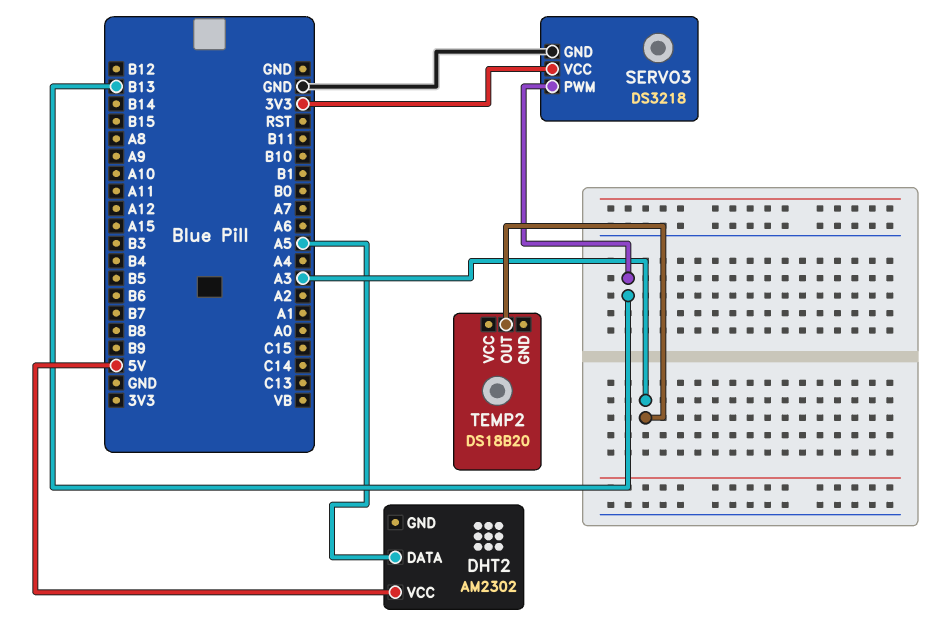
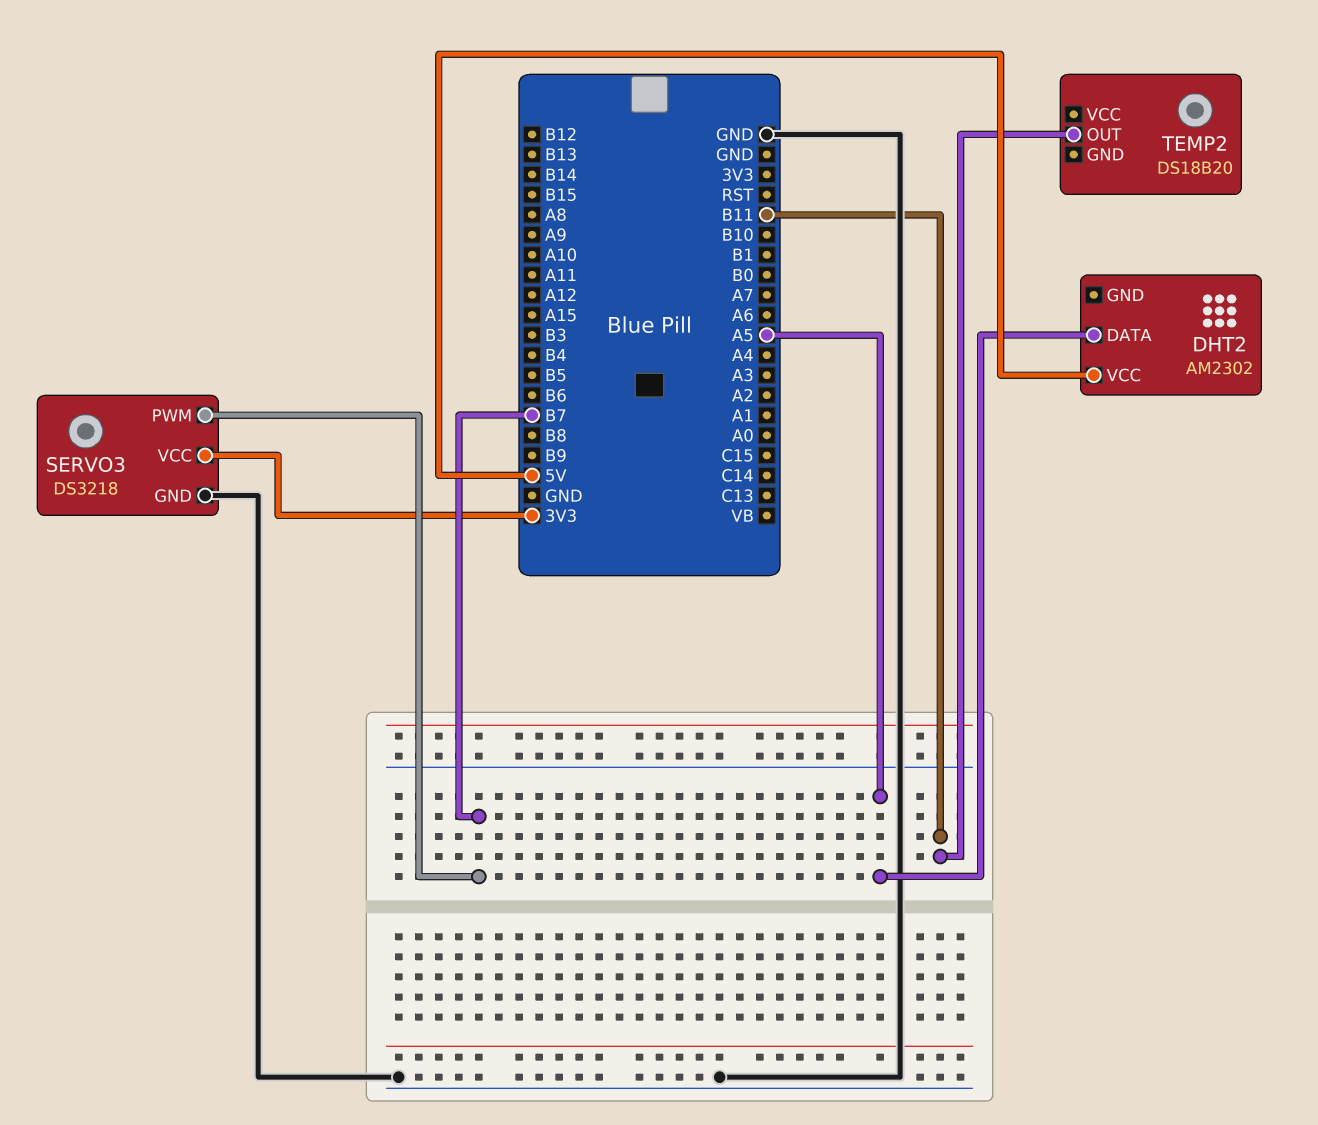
SERVO3 pin PWM: B13 -> B7
TEMP2 pin OUT: A3 -> B11

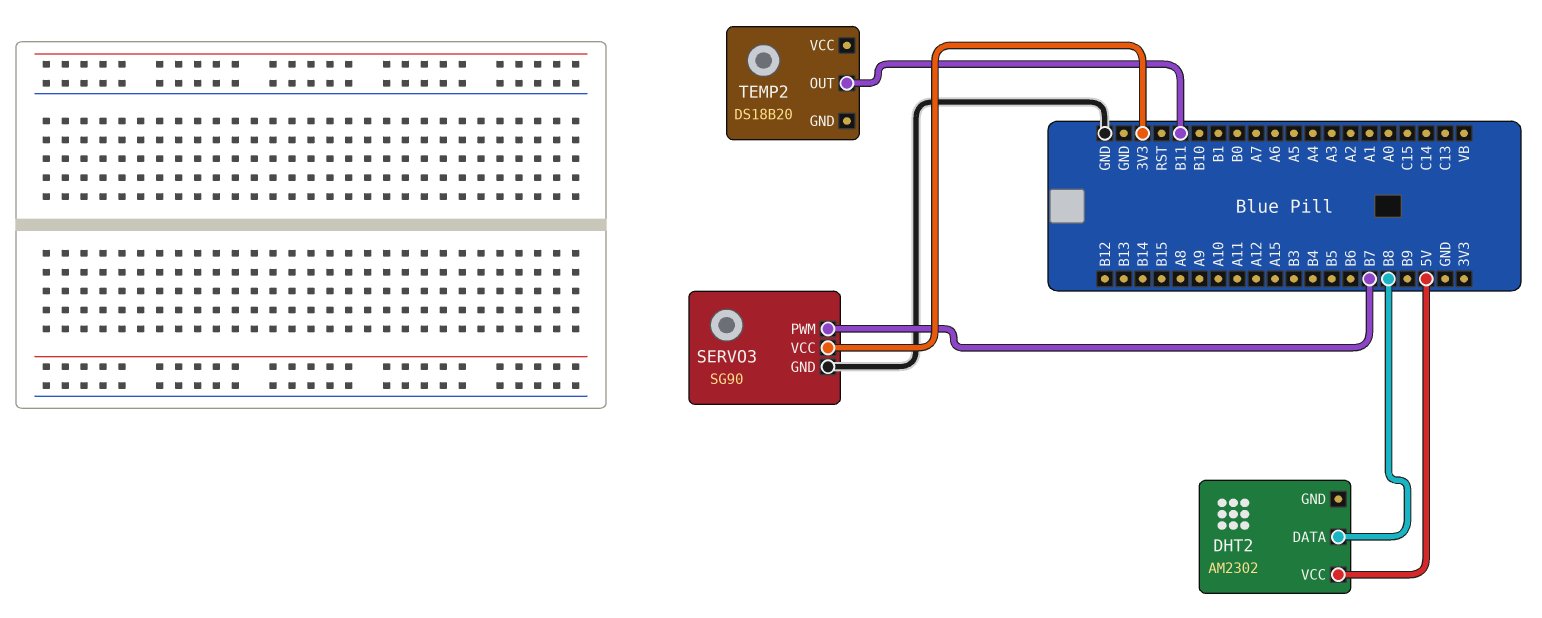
DHT2 pin DATA: A5 -> B8
SERVO3: DS3218 -> SG90

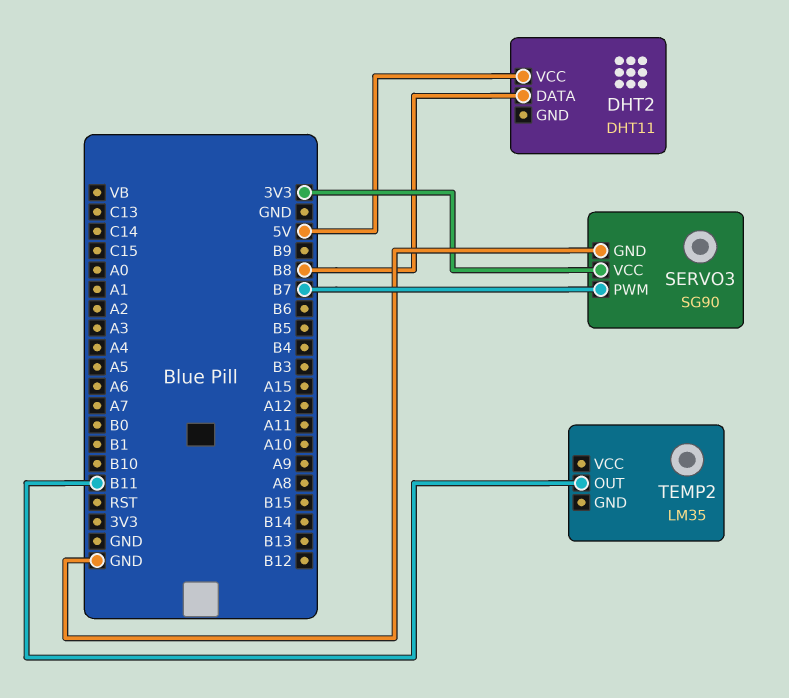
DHT2: AM2302 -> DHT11
TEMP2: DS18B20 -> LM35

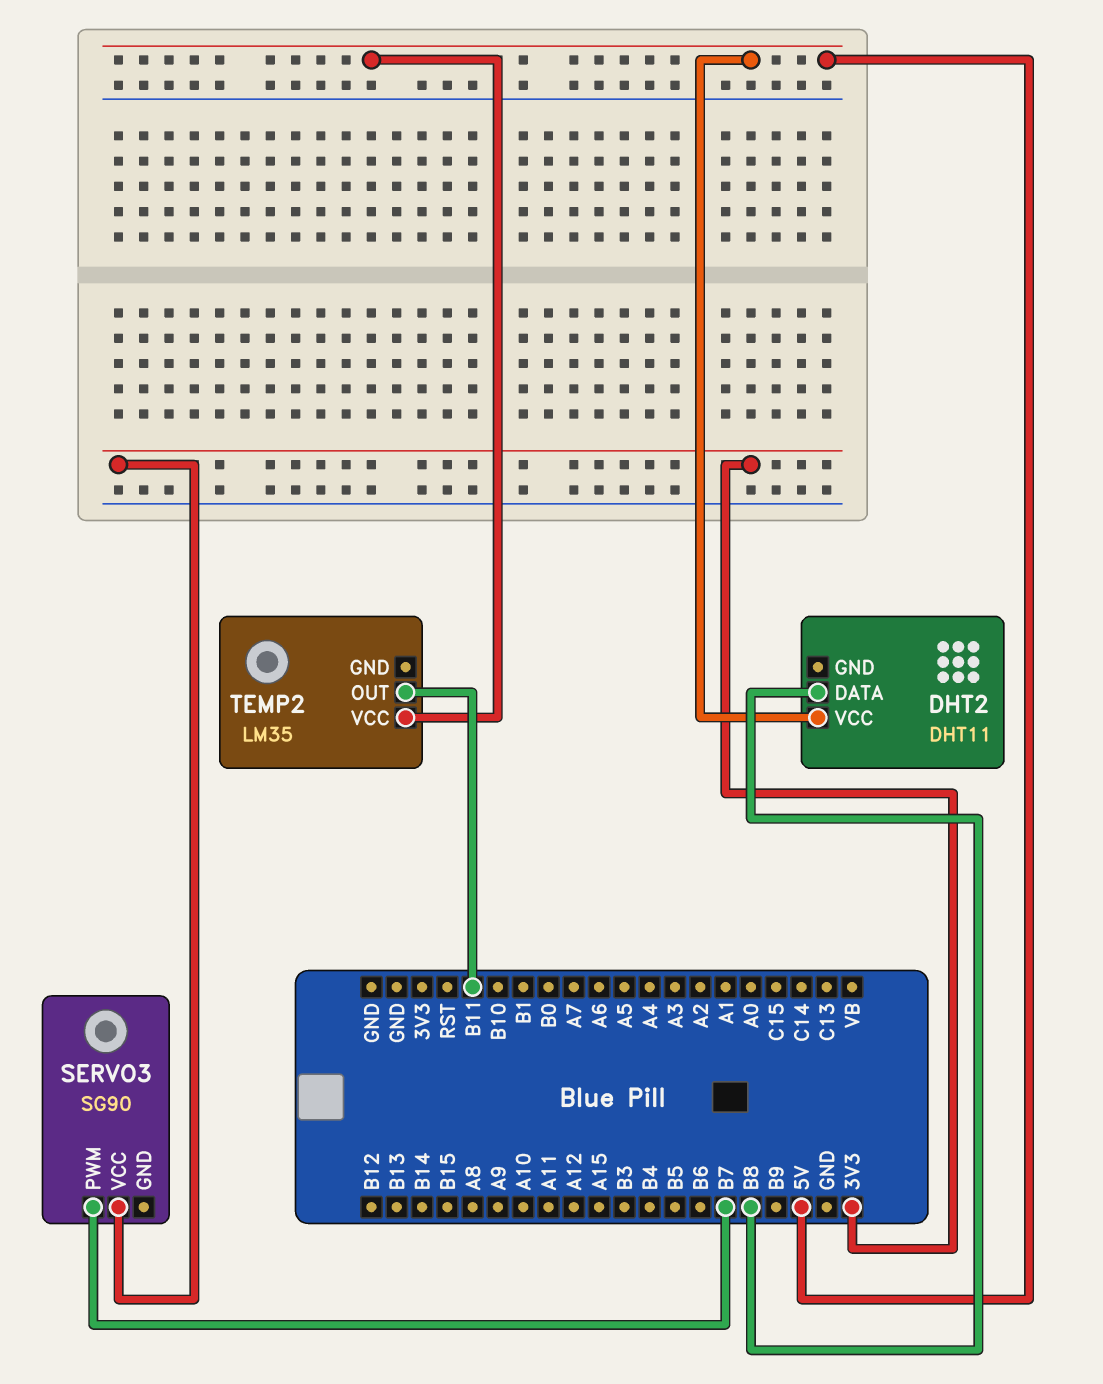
SERVO3 pin GND: GND -> none
TEMP2 pin VCC: none -> 5V

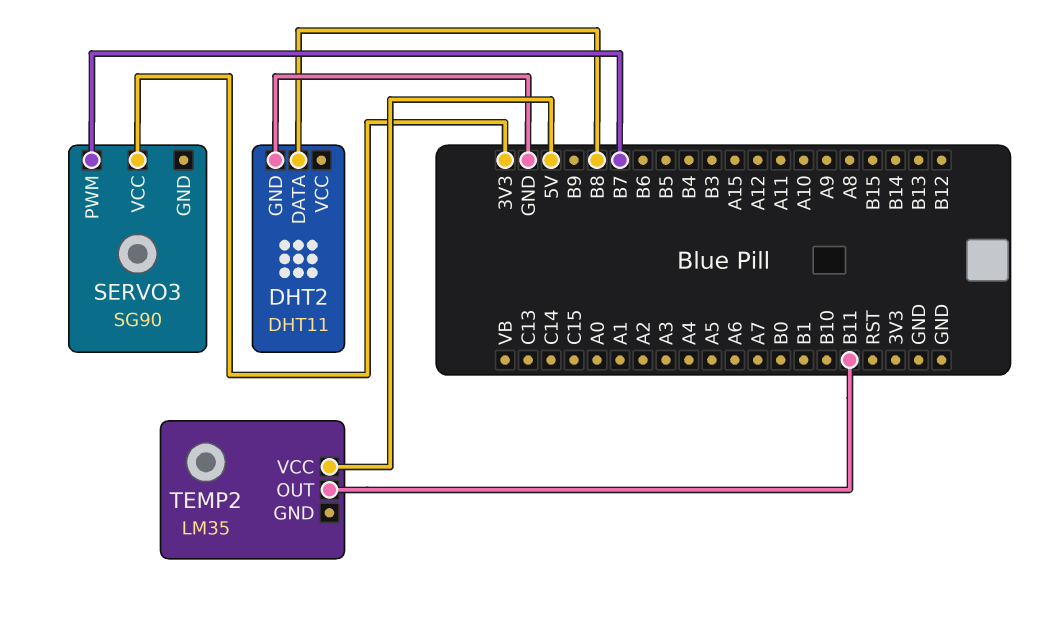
DHT2 pin GND: none -> GND
DHT2 pin VCC: 5V -> none

